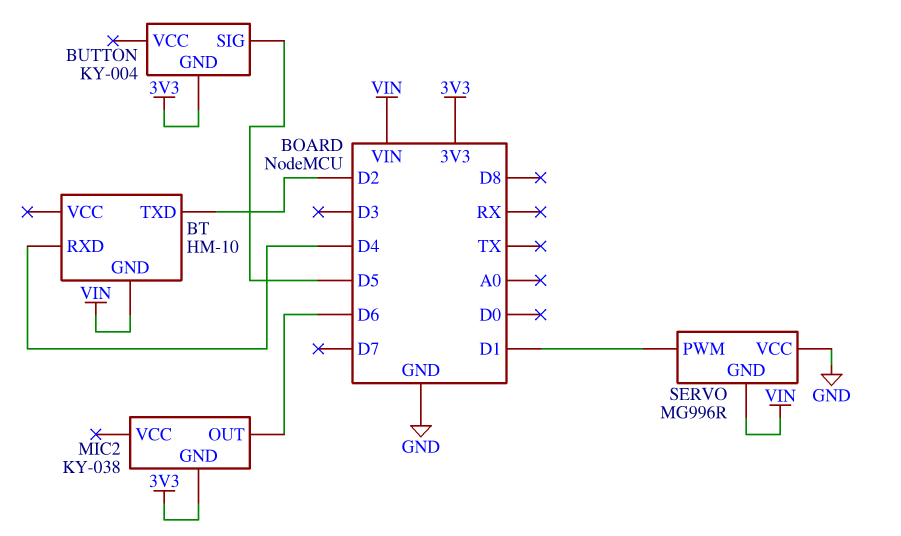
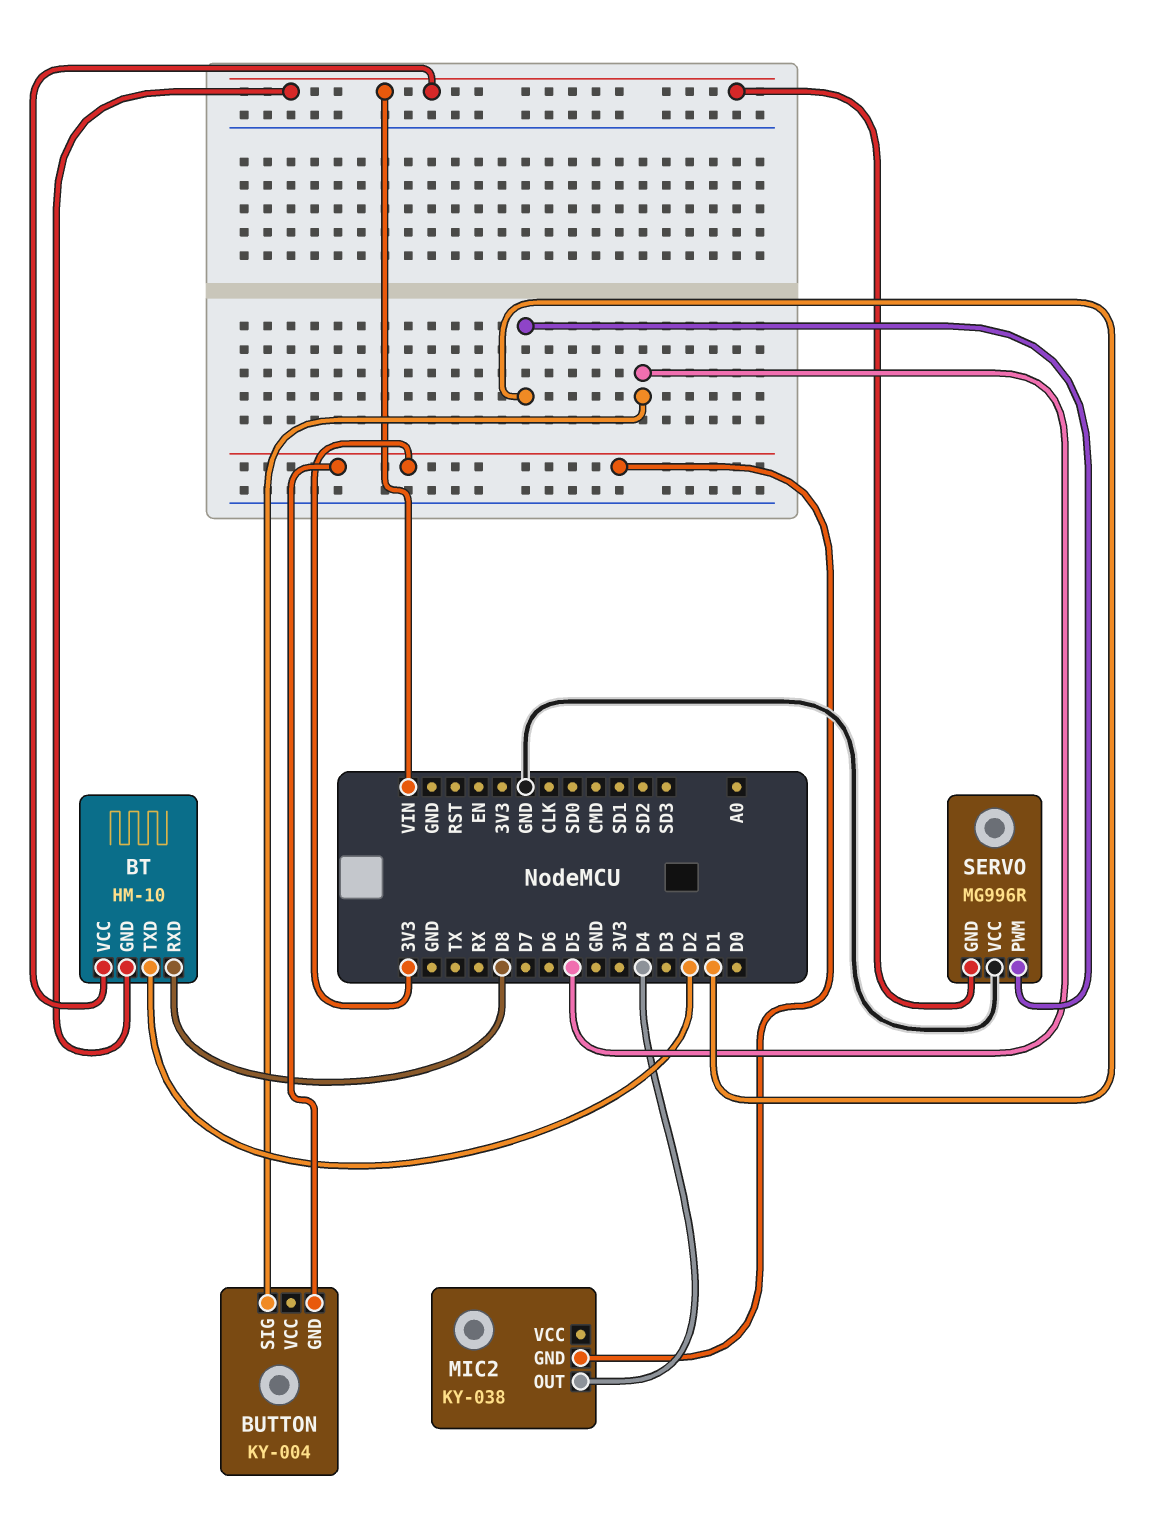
BT pin RXD: D4 -> D8
BT pin VCC: none -> VIN
MIC2 pin OUT: D6 -> D4

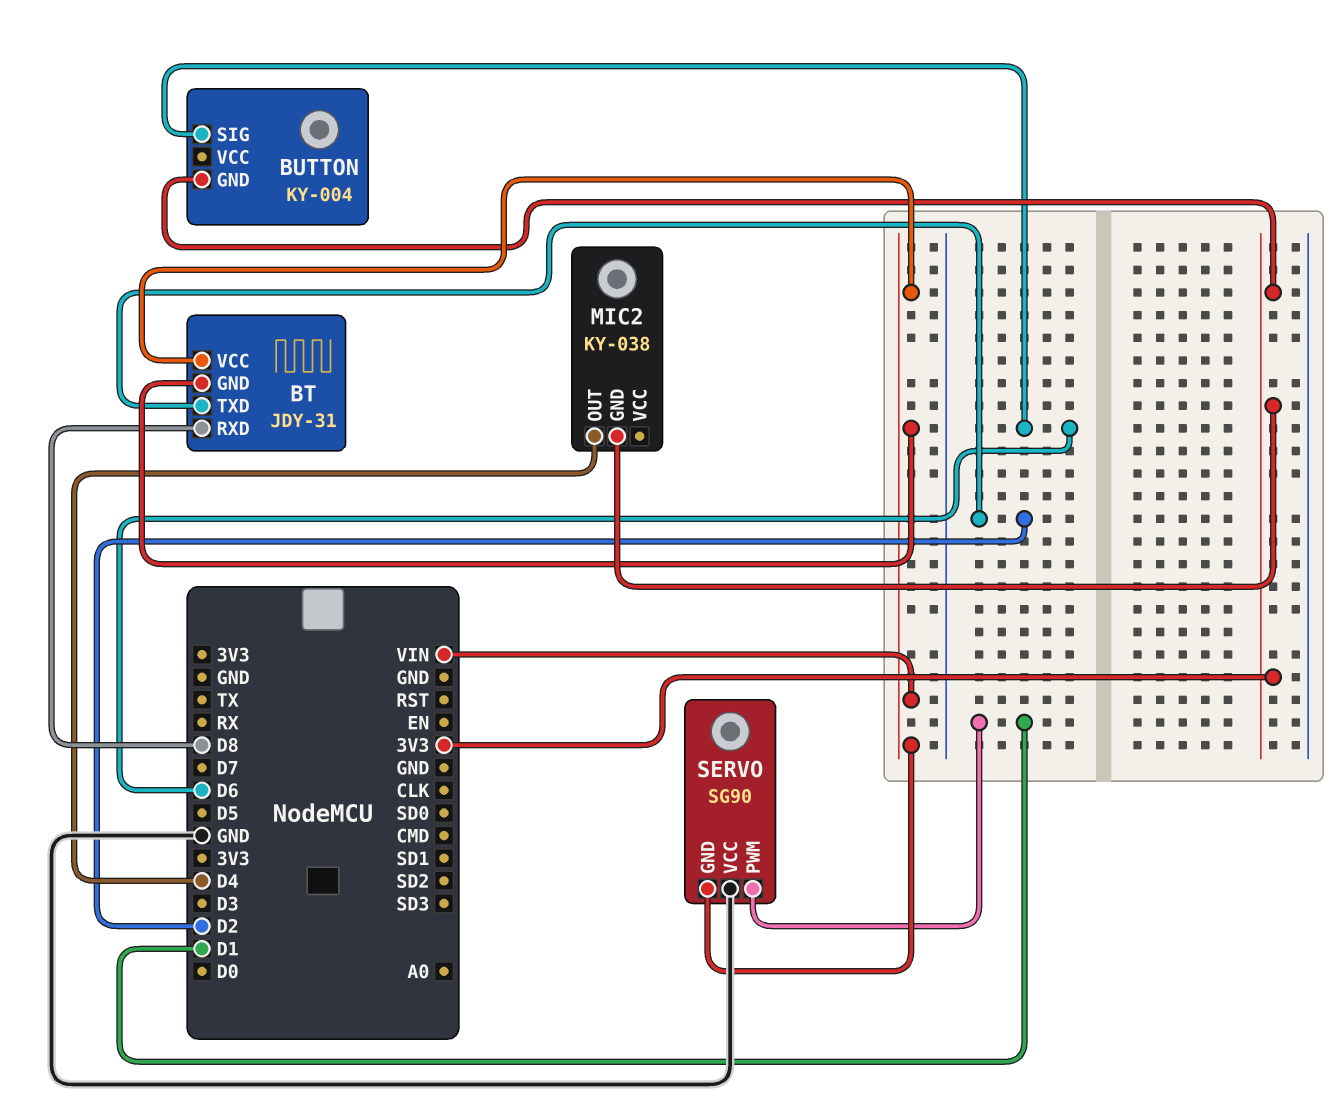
BT: HM-10 -> JDY-31
BUTTON pin SIG: D5 -> D6
SERVO: MG996R -> SG90

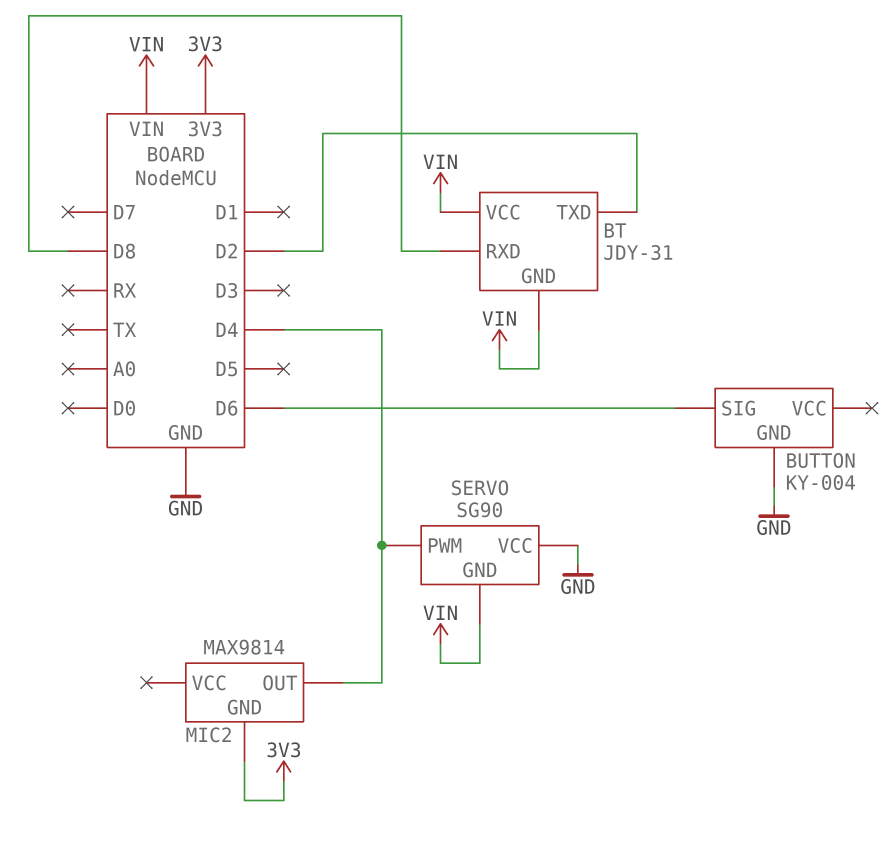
BUTTON pin GND: 3V3 -> GND
MIC2: KY-038 -> MAX9814
SERVO pin PWM: D1 -> D4

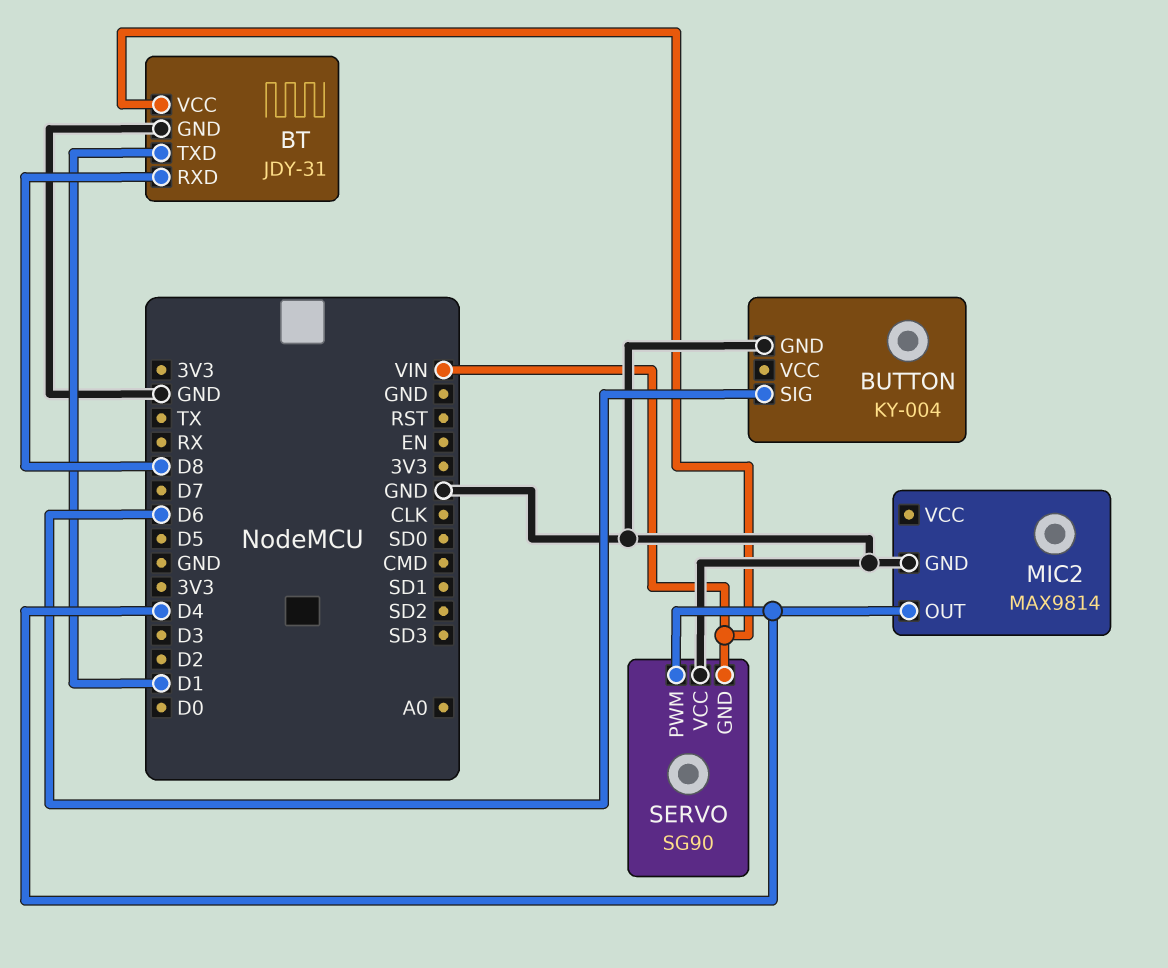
BT pin GND: VIN -> GND
BT pin TXD: D2 -> D1
MIC2 pin GND: 3V3 -> GND

